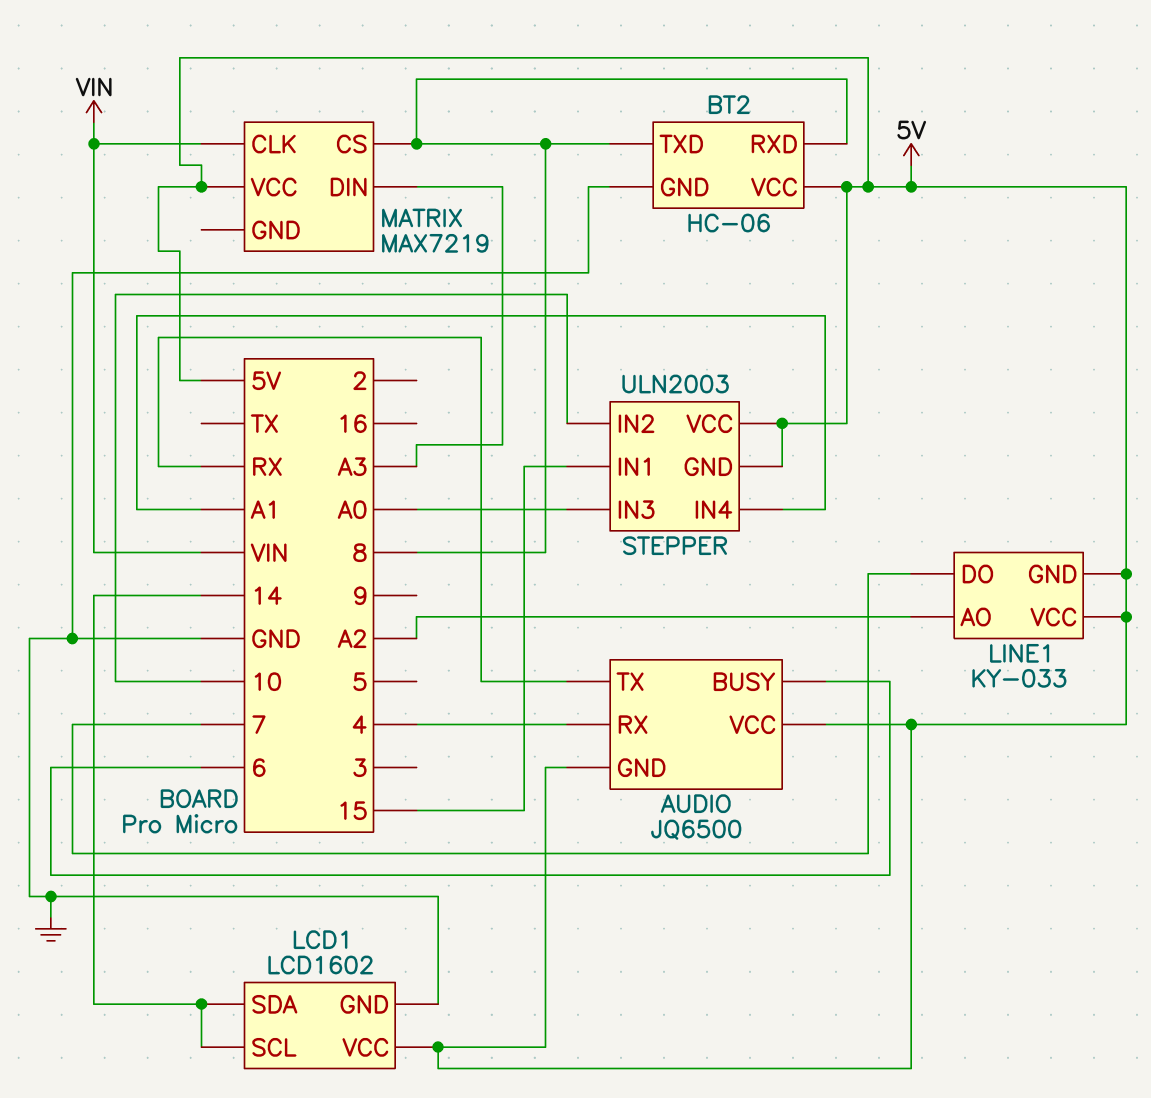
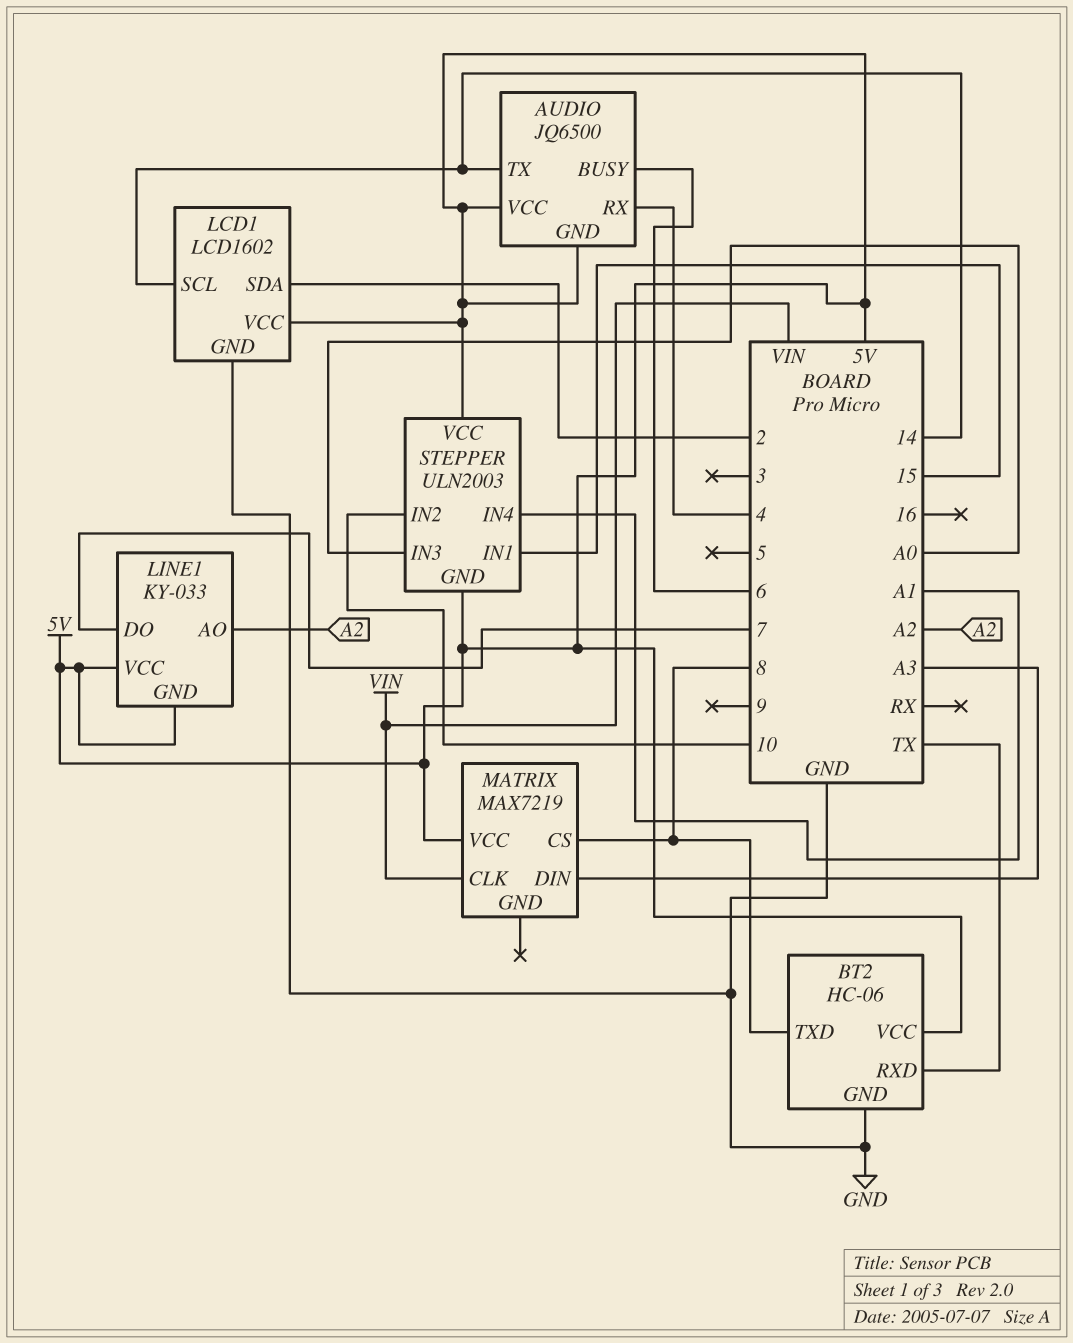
AUDIO pin TX: RX -> 14
BT2 pin RXD: 8 -> TX
LCD1 pin SDA: 14 -> 2

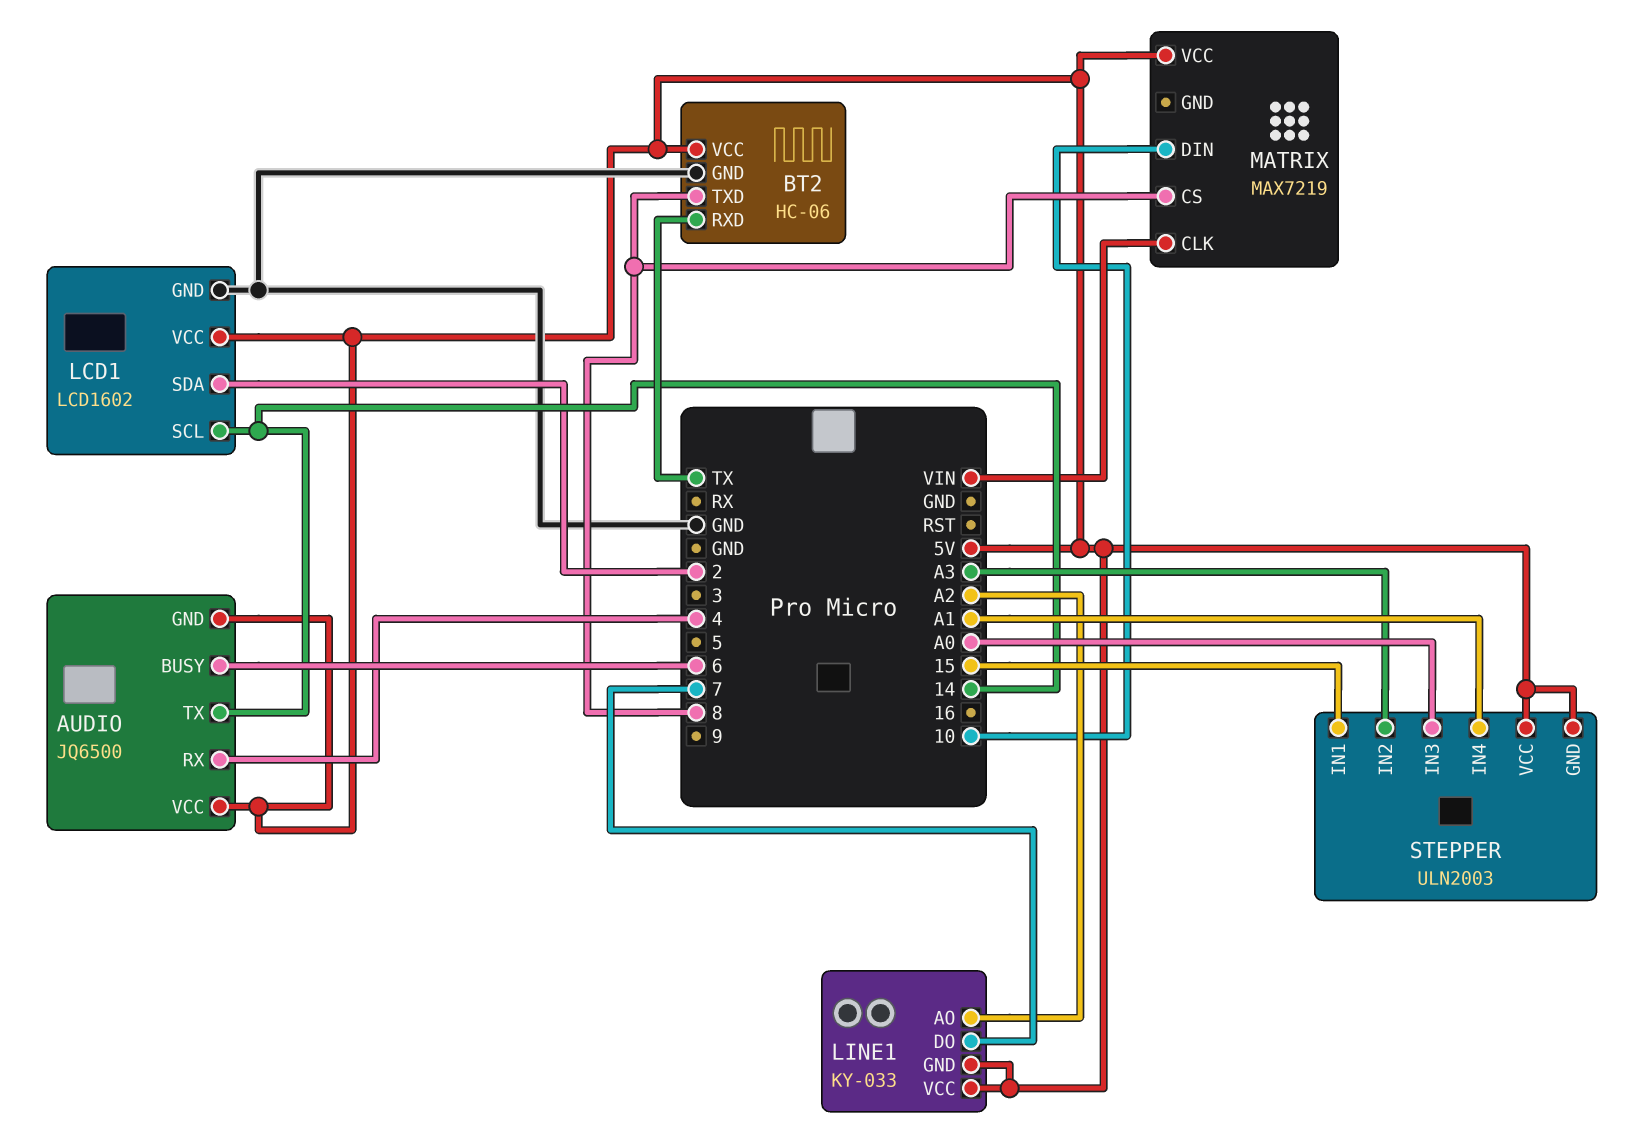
MATRIX pin DIN: A3 -> 10
STEPPER pin IN2: 10 -> A3

